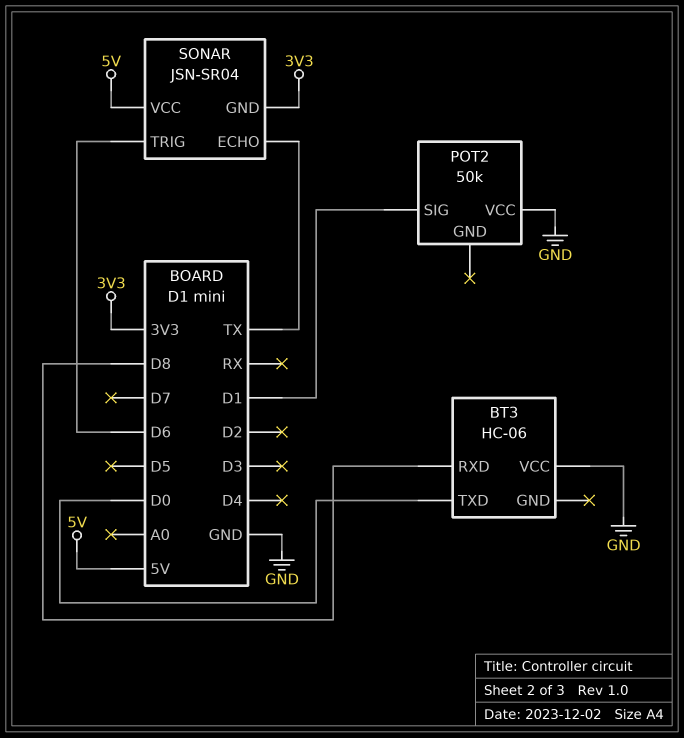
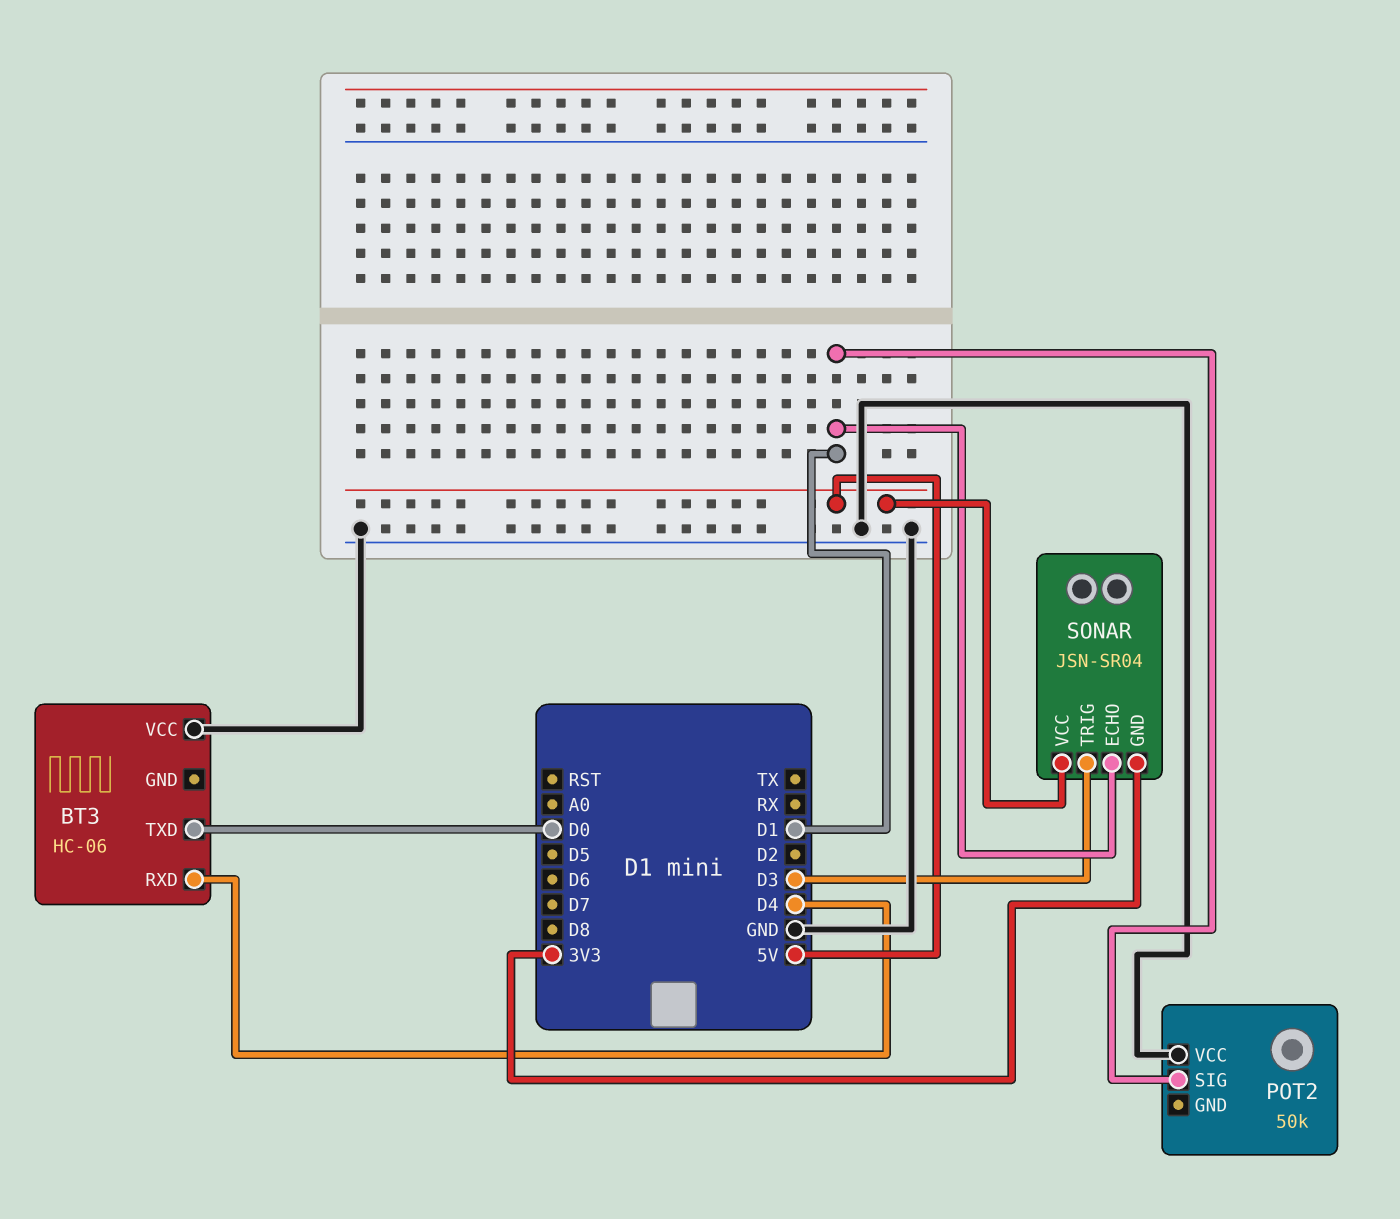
BT3 pin RXD: D8 -> D4
SONAR pin ECHO: TX -> D1
SONAR pin TRIG: D6 -> D3

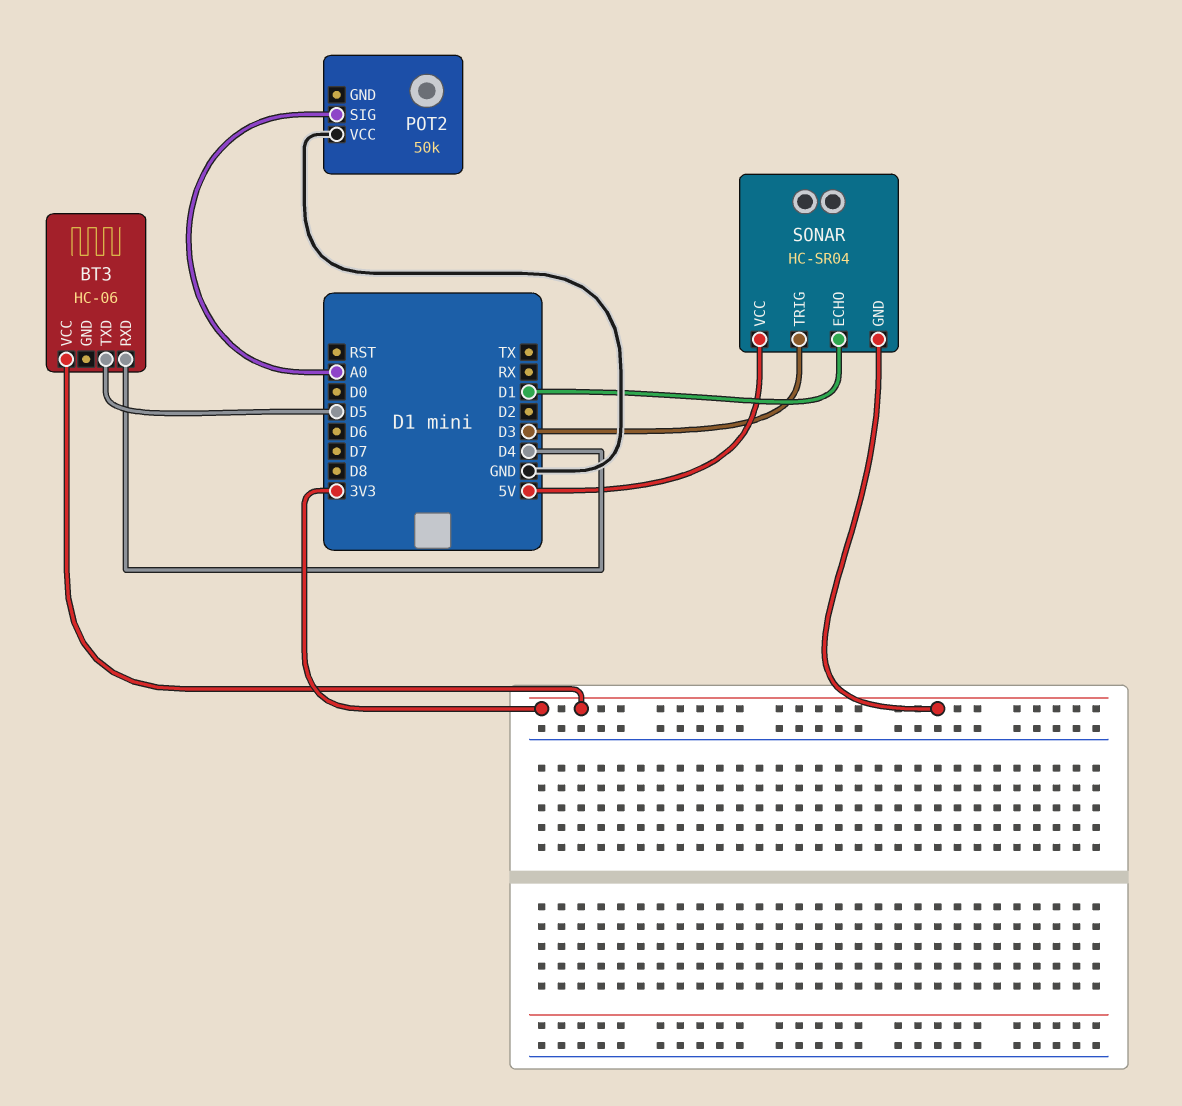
BT3 pin TXD: D0 -> D5
BT3 pin VCC: GND -> 3V3
POT2 pin SIG: D1 -> A0
SONAR: JSN-SR04 -> HC-SR04

